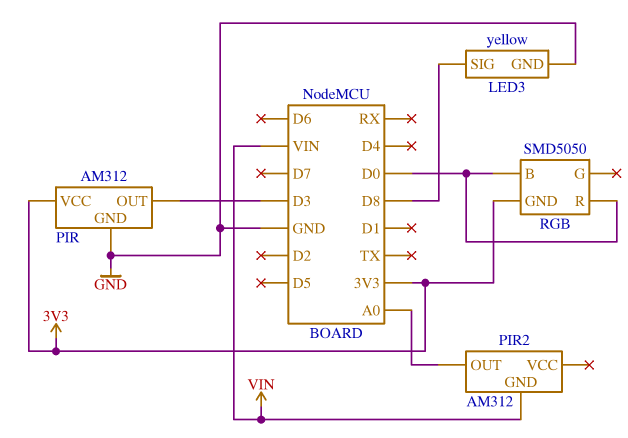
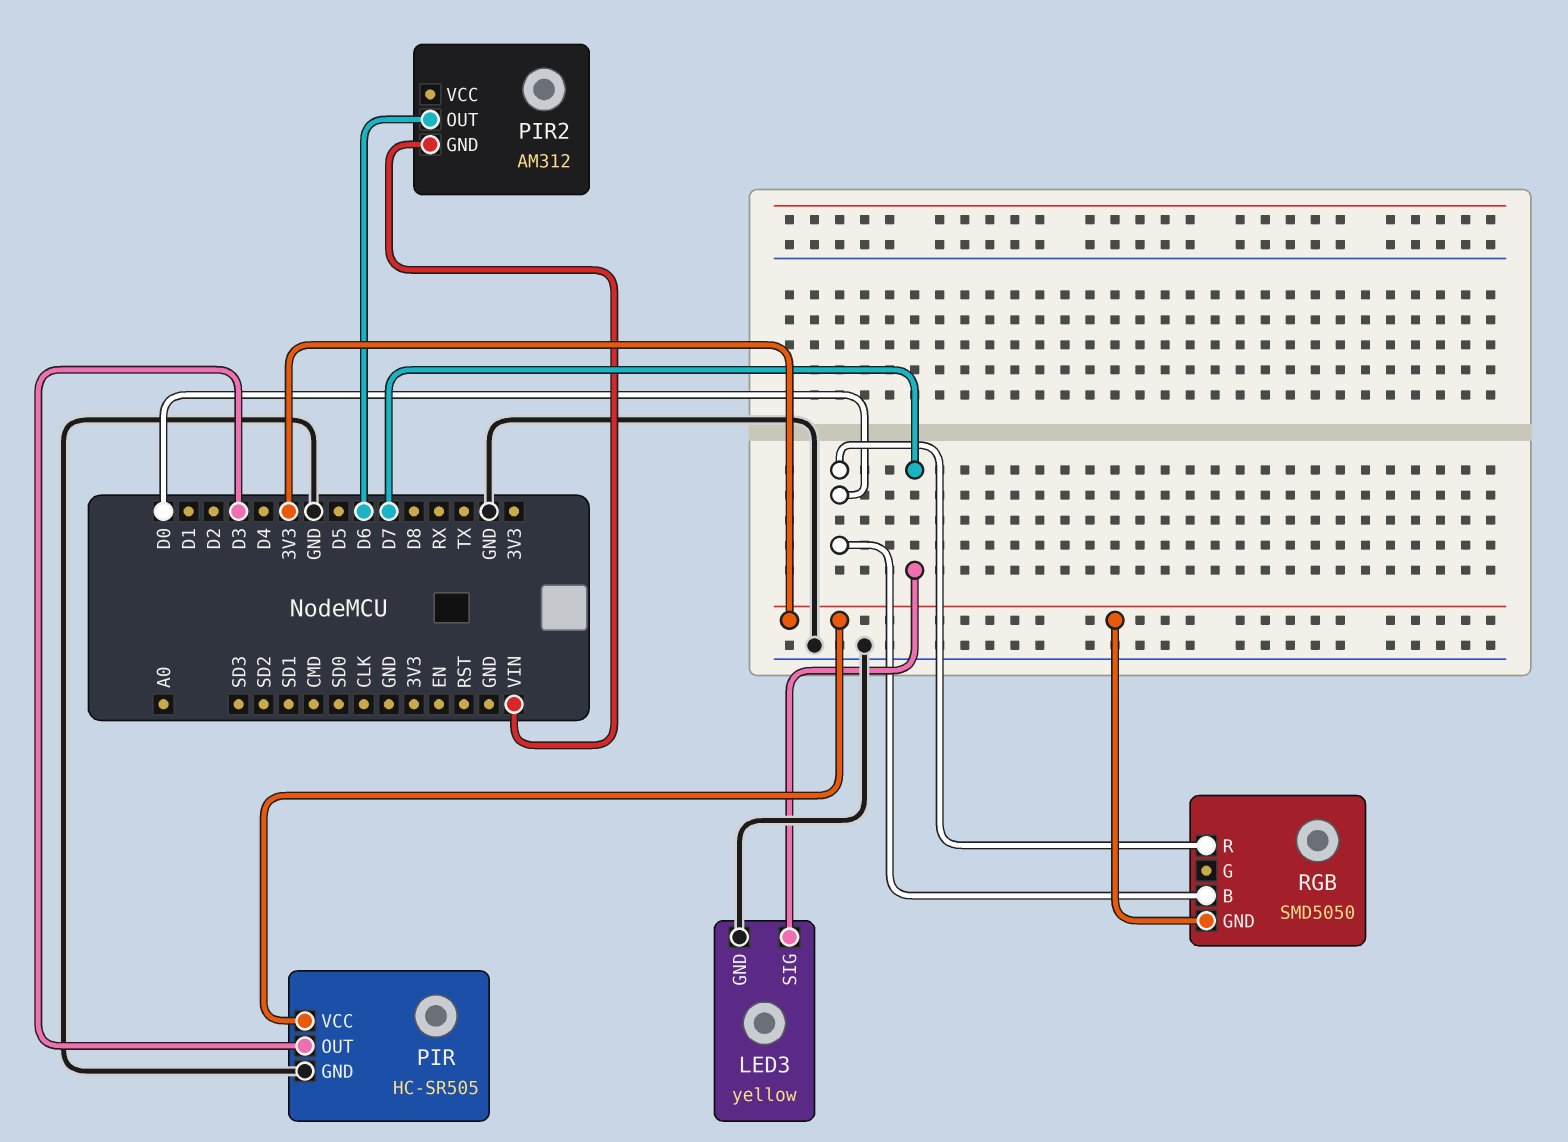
LED3 pin SIG: D8 -> D7
PIR: AM312 -> HC-SR505
PIR2 pin OUT: A0 -> D6

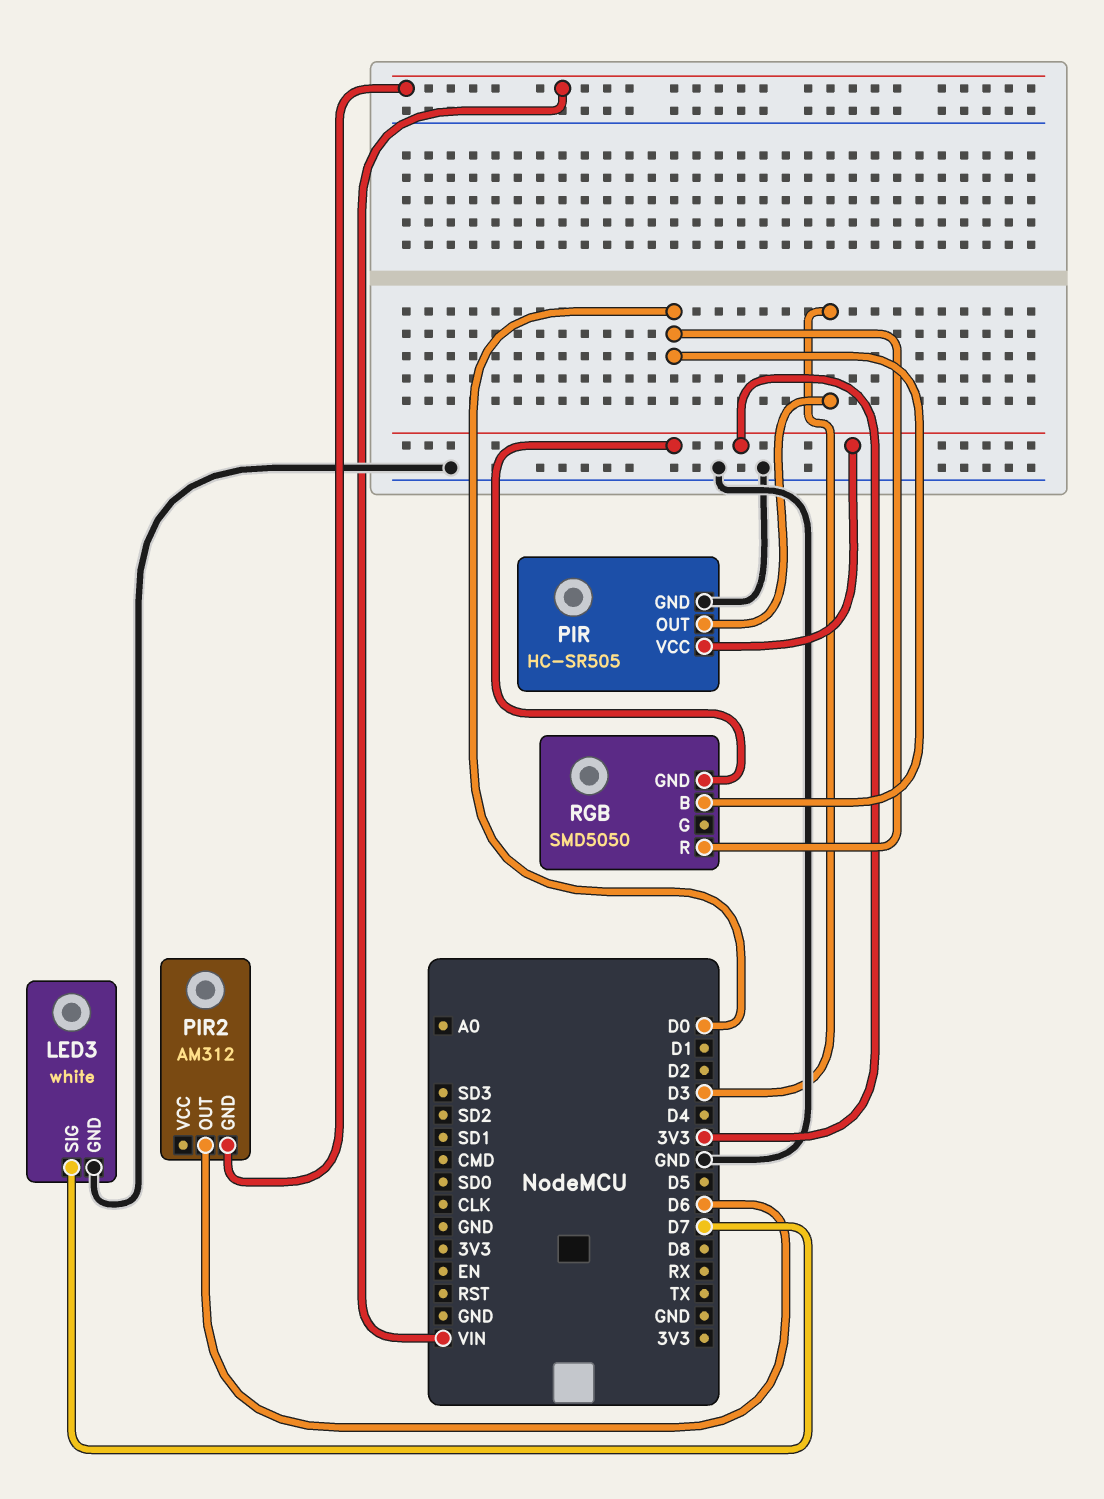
LED3: yellow -> white

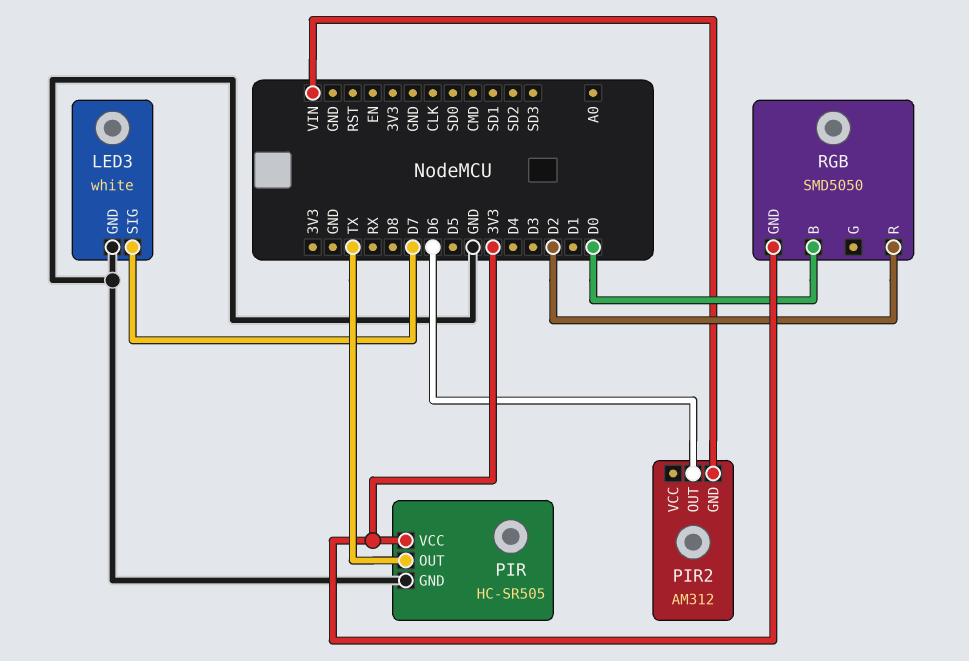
PIR pin OUT: D3 -> TX
RGB pin R: D0 -> D2

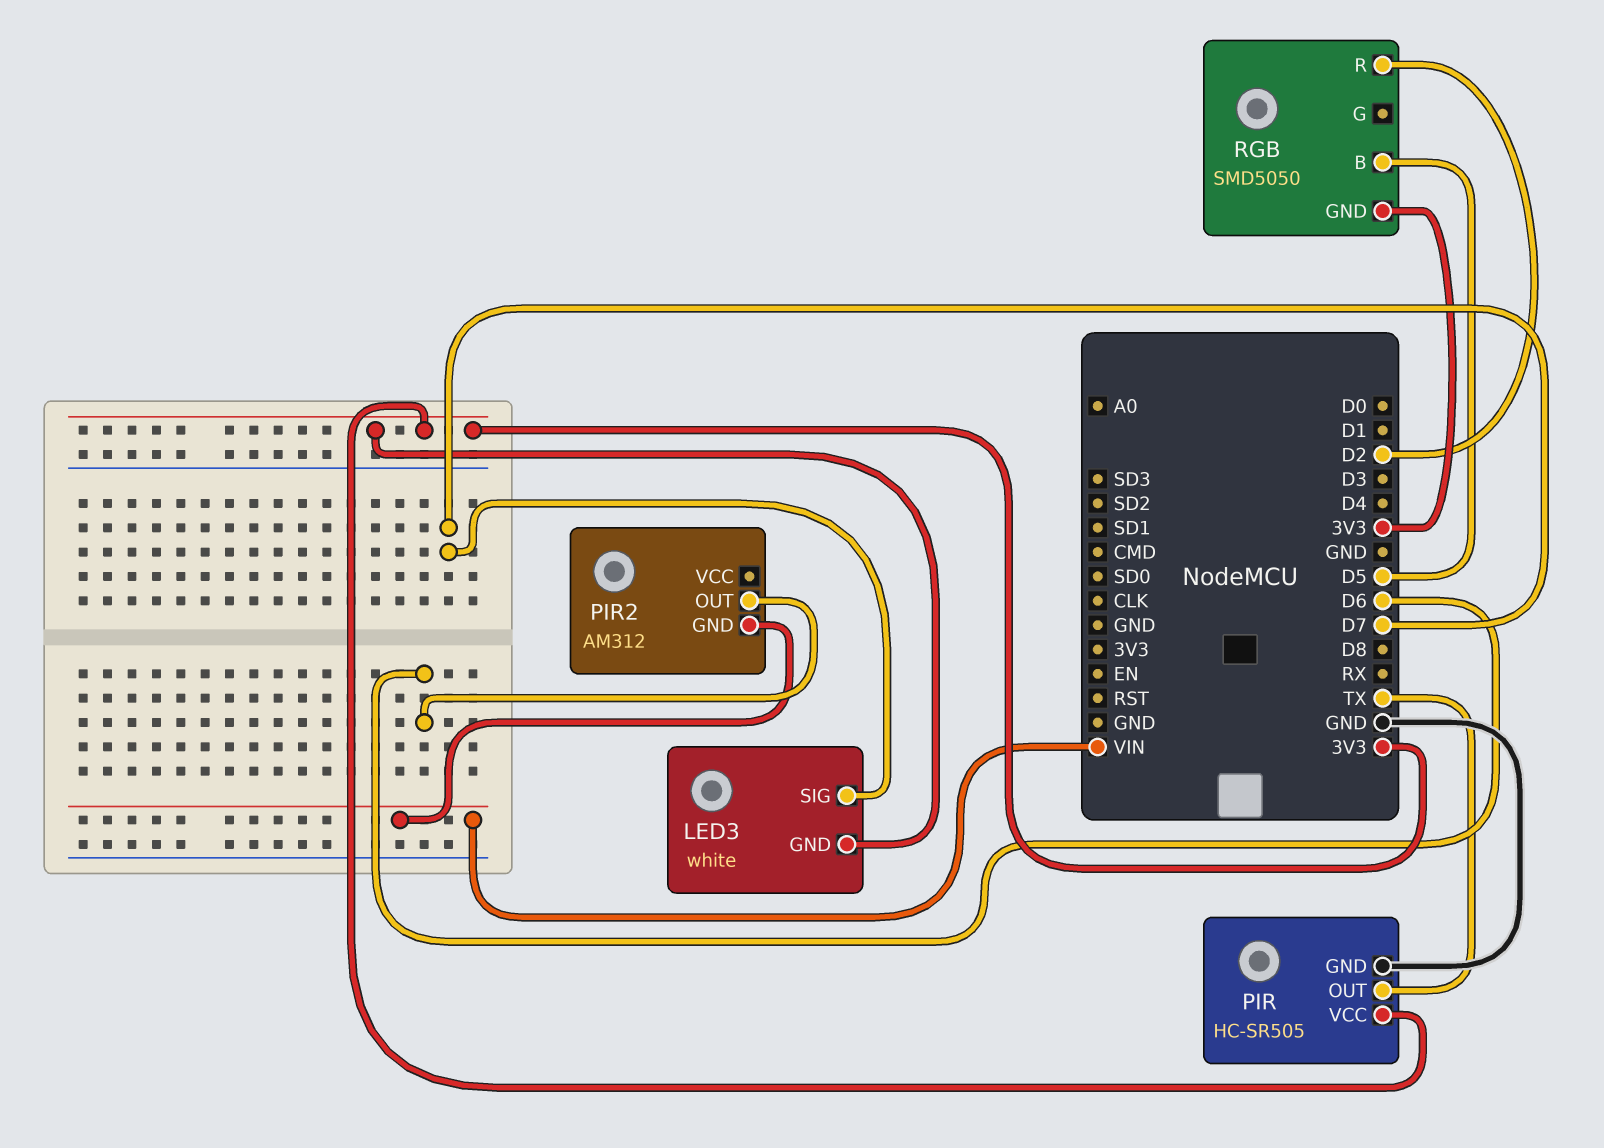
LED3 pin GND: GND -> 3V3
RGB pin B: D0 -> D5

